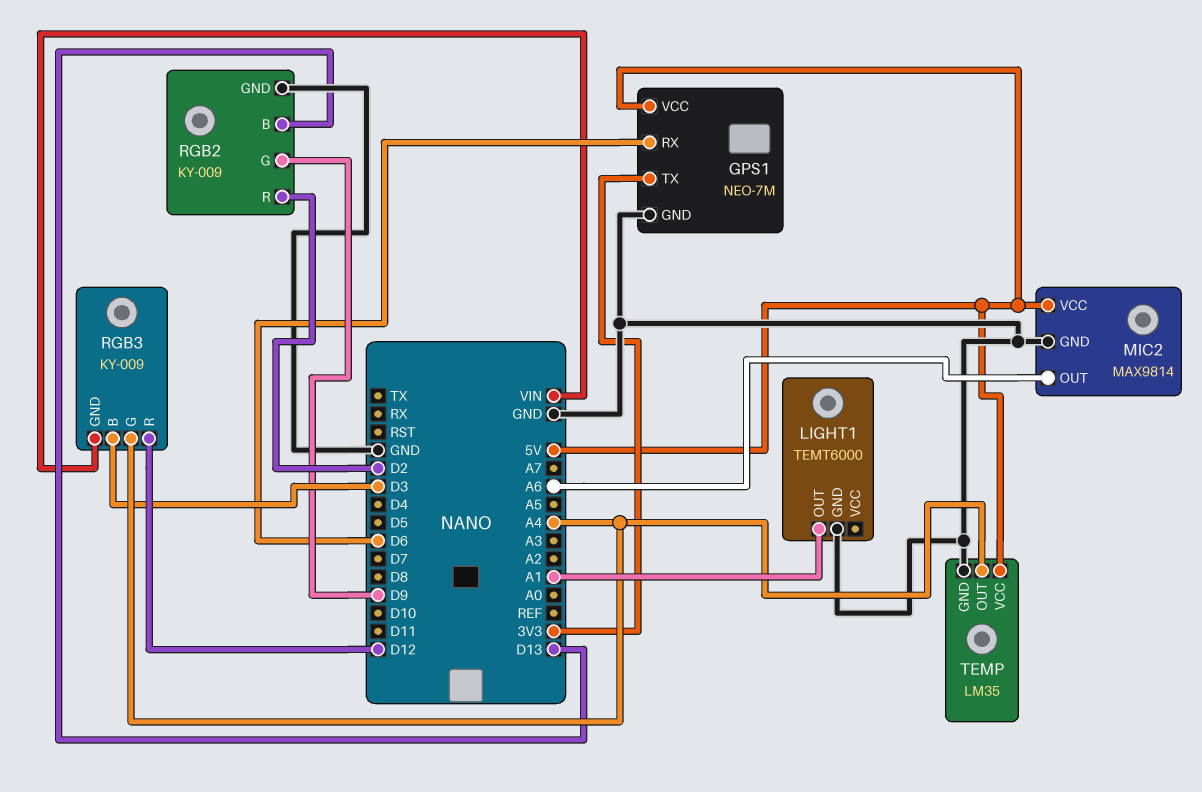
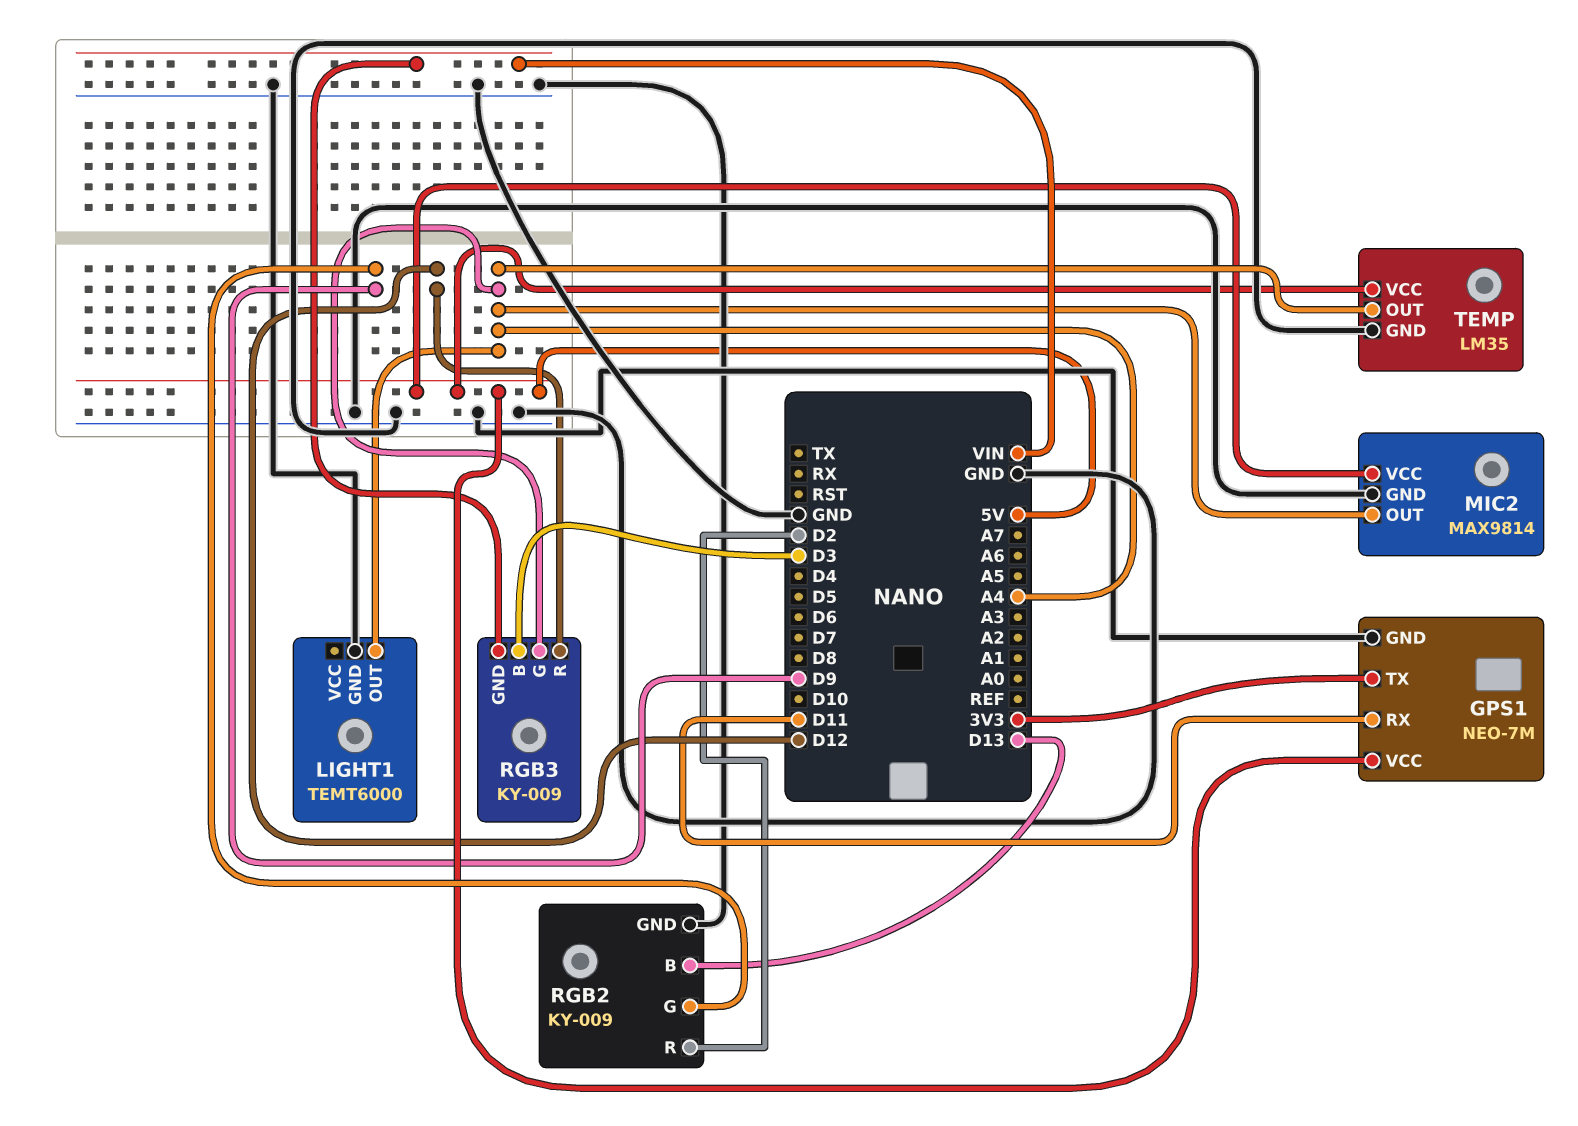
GPS1 pin RX: D6 -> D11
LIGHT1 pin OUT: A1 -> A4
MIC2 pin OUT: A6 -> A4

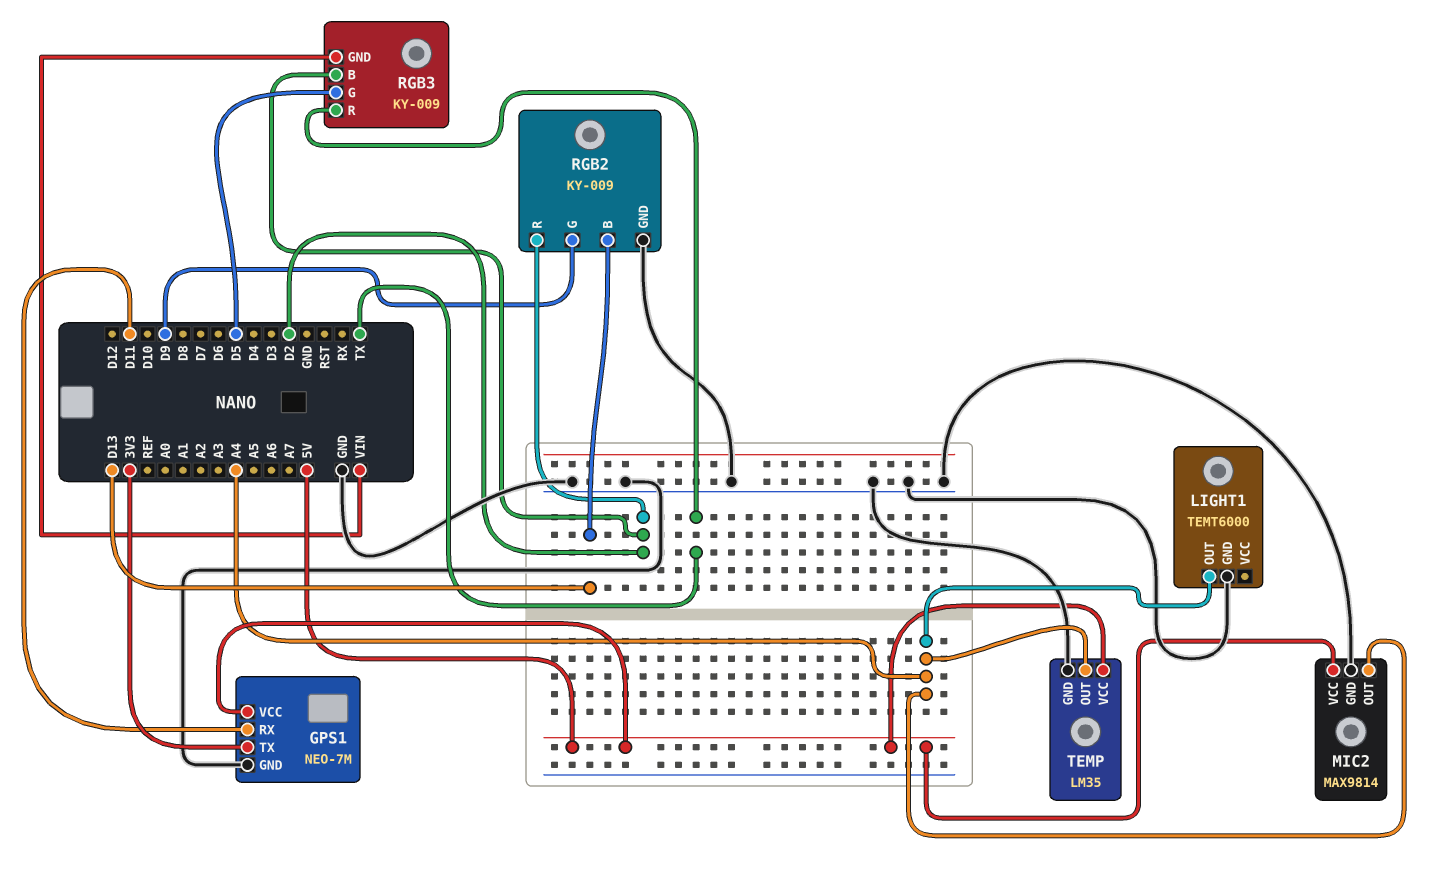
RGB3 pin B: D3 -> D2
RGB3 pin G: A4 -> D5
RGB3 pin R: D12 -> TX

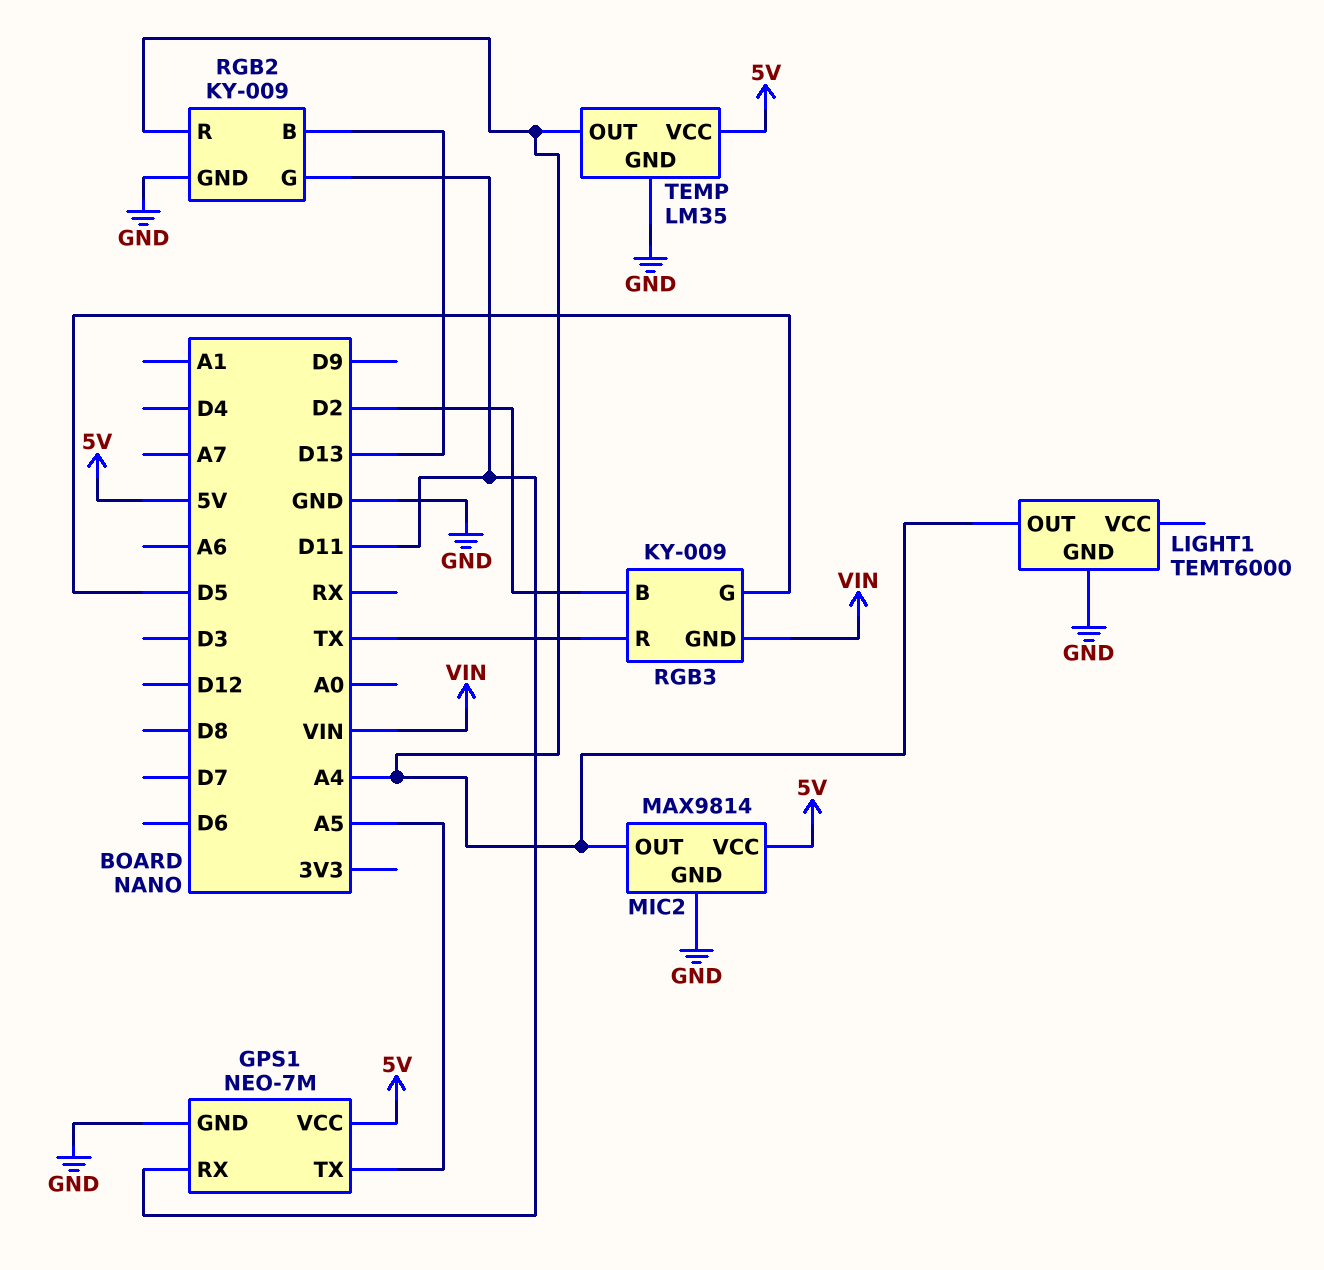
GPS1 pin TX: 3V3 -> A5
RGB2 pin G: D9 -> D11
RGB2 pin R: D2 -> A4

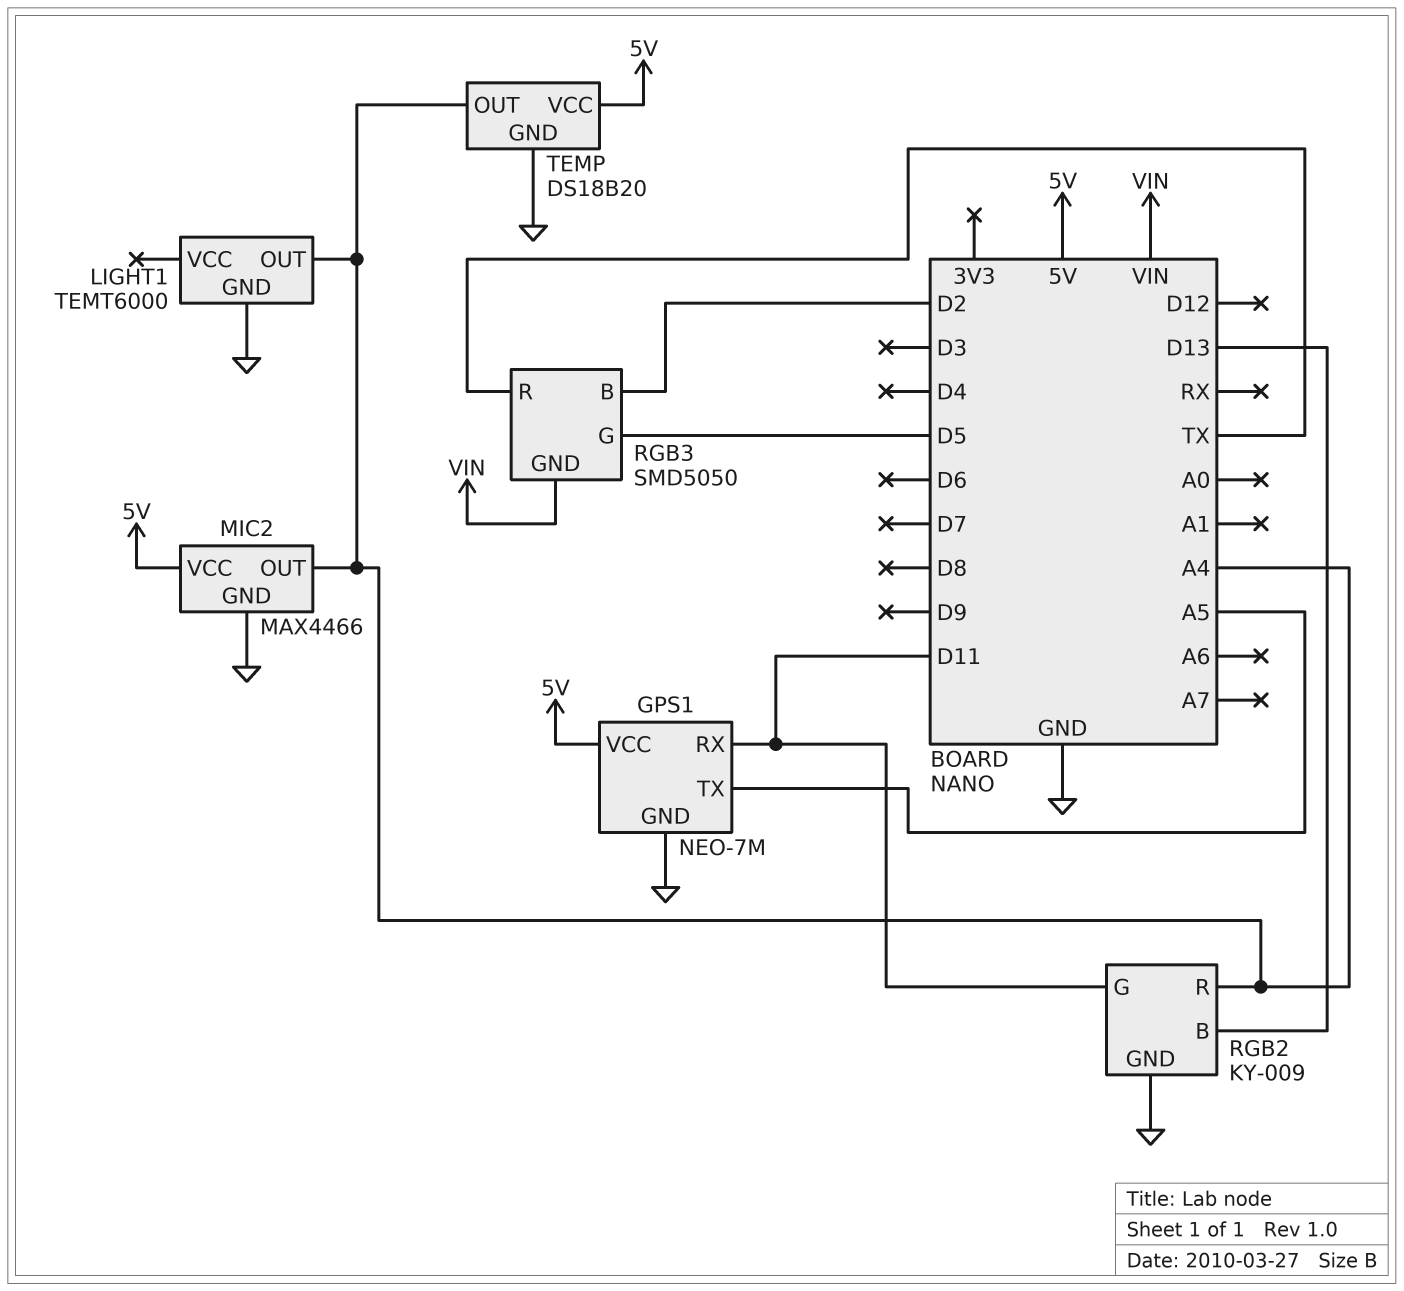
MIC2: MAX9814 -> MAX4466
RGB3: KY-009 -> SMD5050
TEMP: LM35 -> DS18B20

